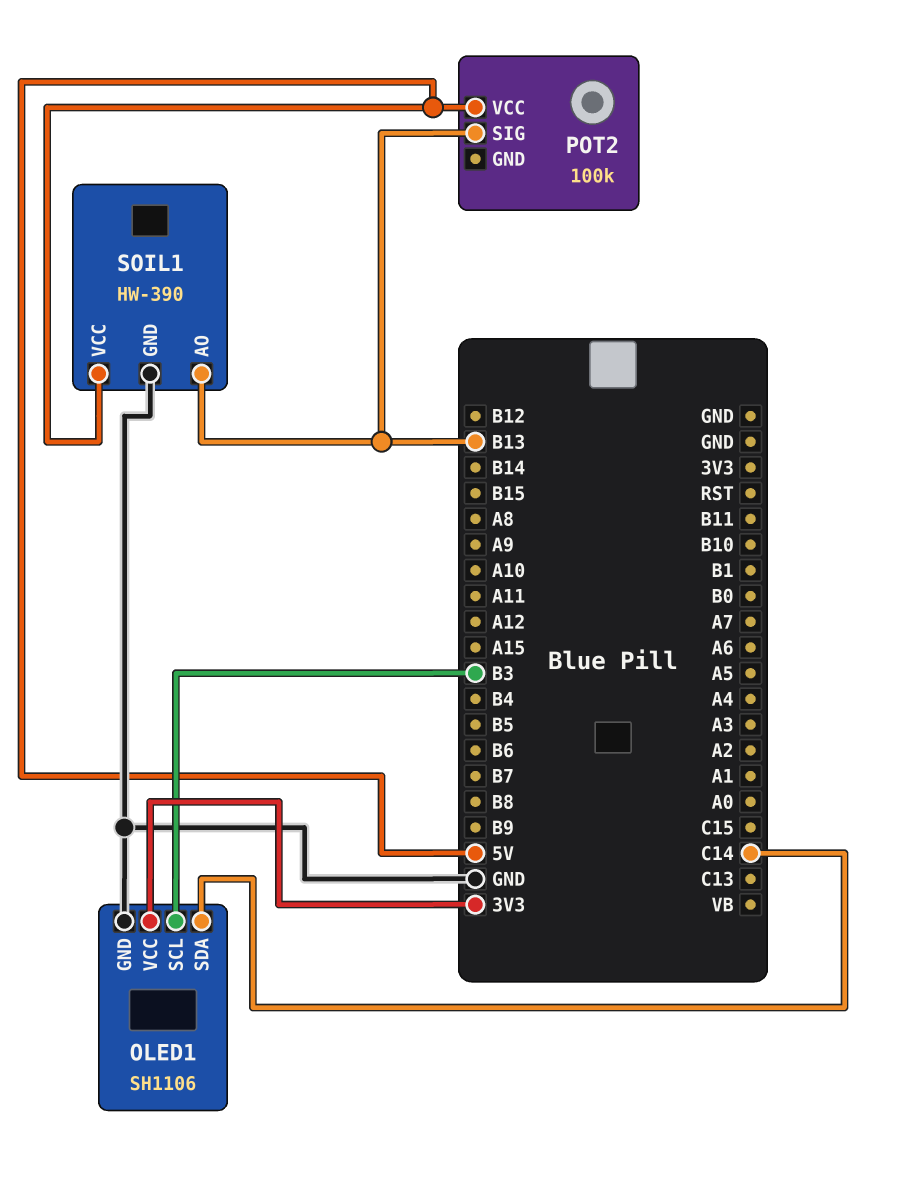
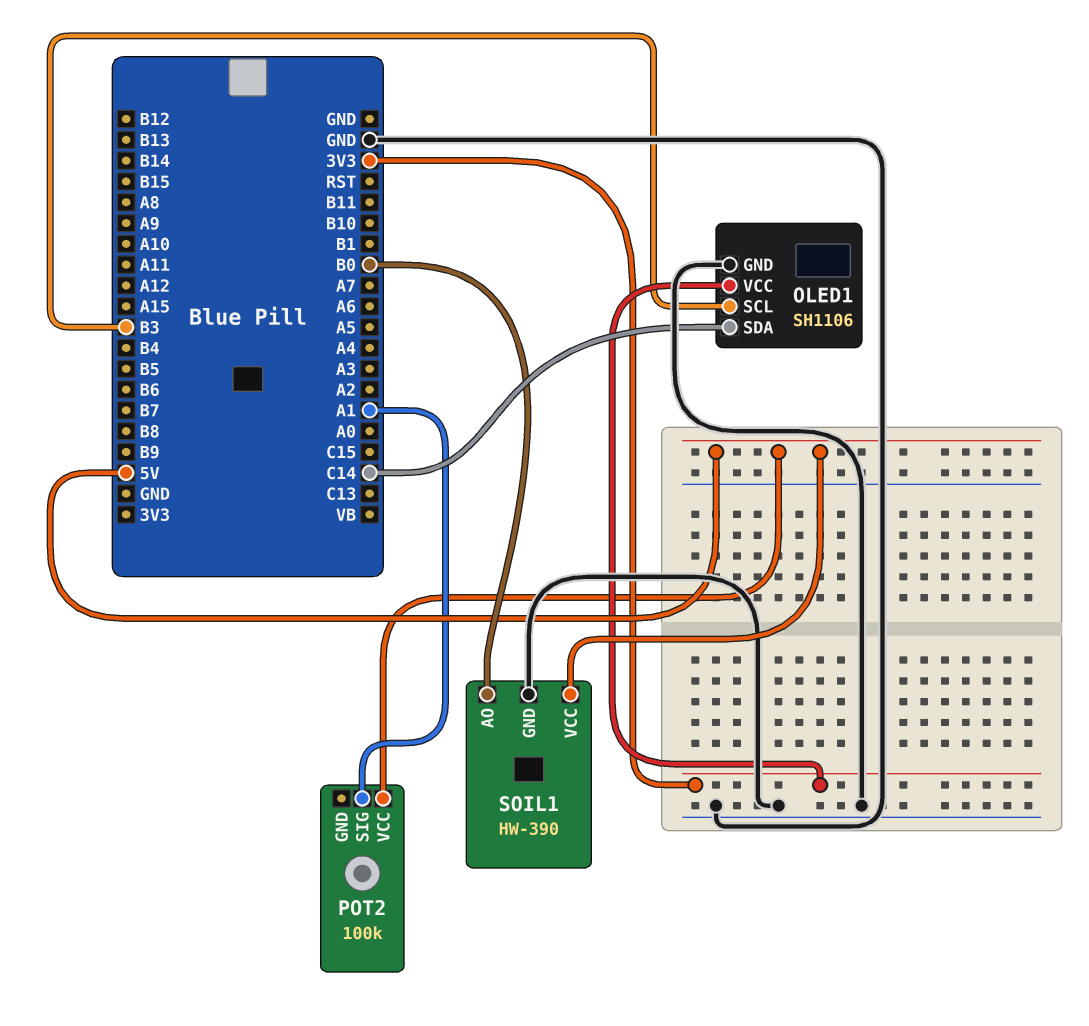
POT2 pin SIG: B13 -> A1
SOIL1 pin AO: B13 -> B0

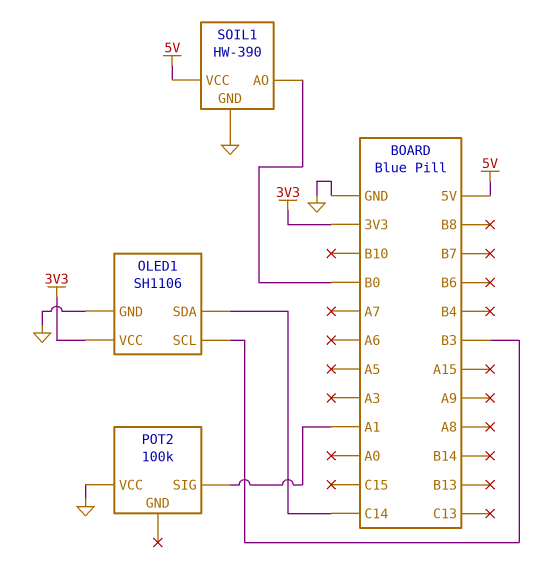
POT2 pin VCC: 5V -> GND

